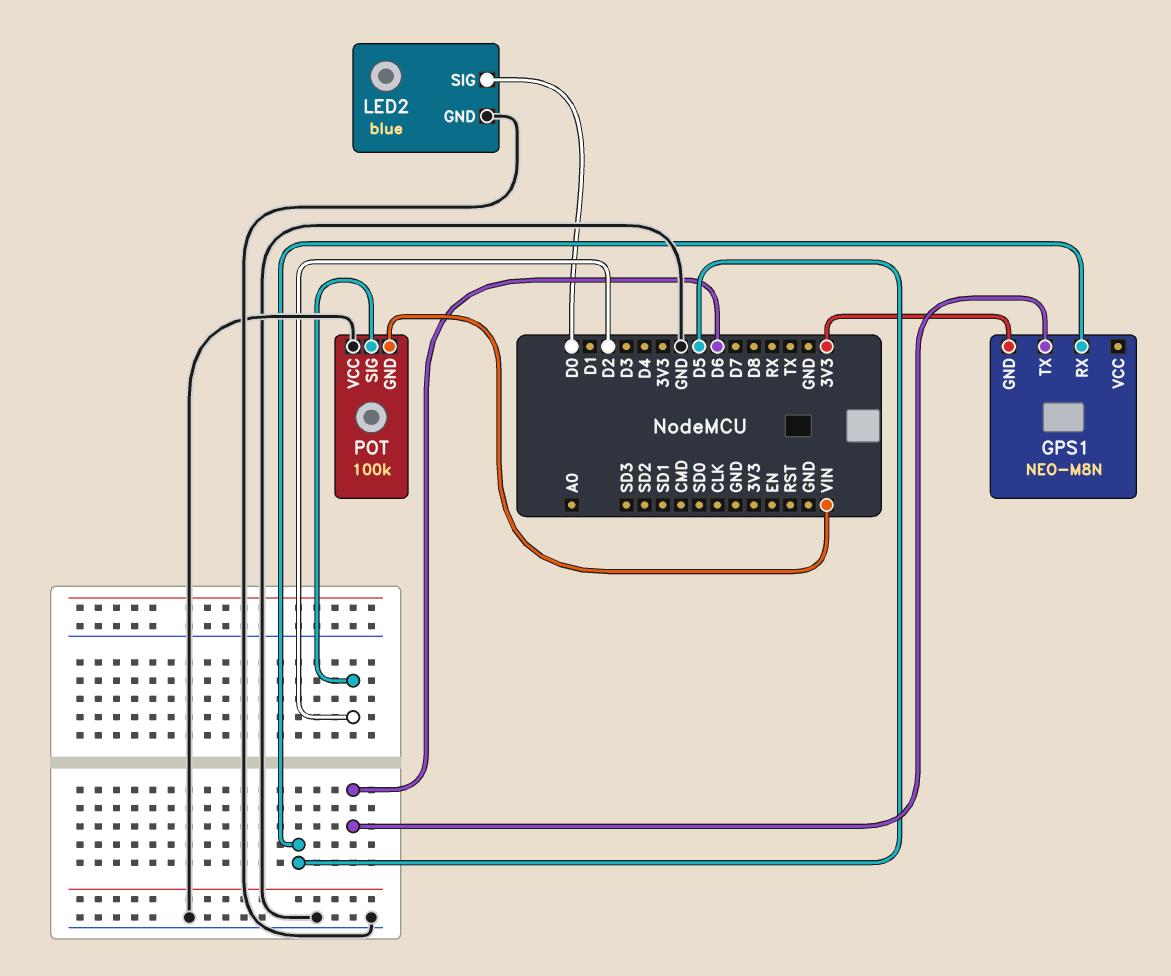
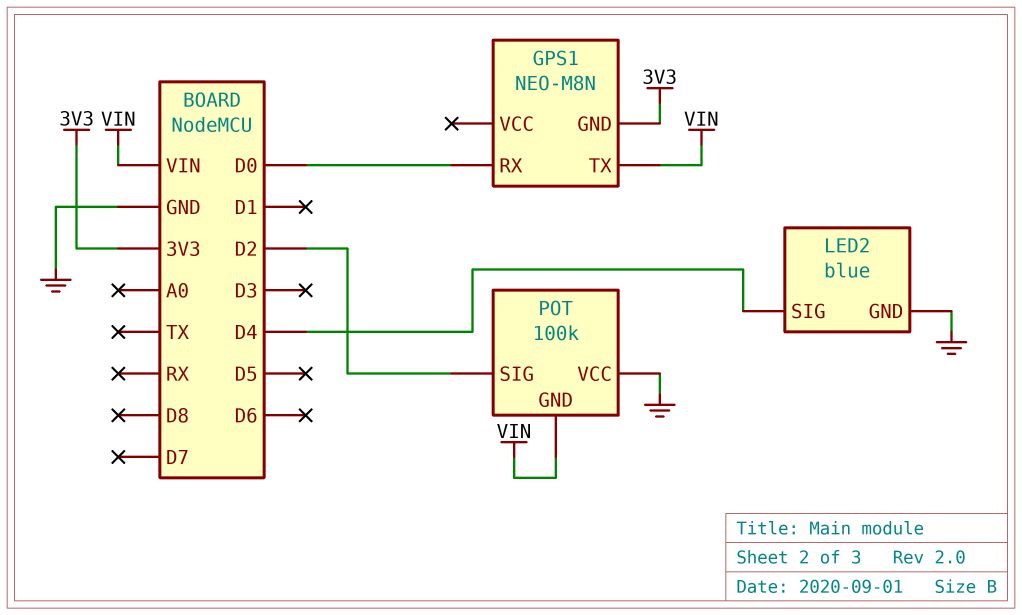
GPS1 pin RX: D5 -> D0
GPS1 pin TX: D6 -> VIN
LED2 pin SIG: D0 -> D4

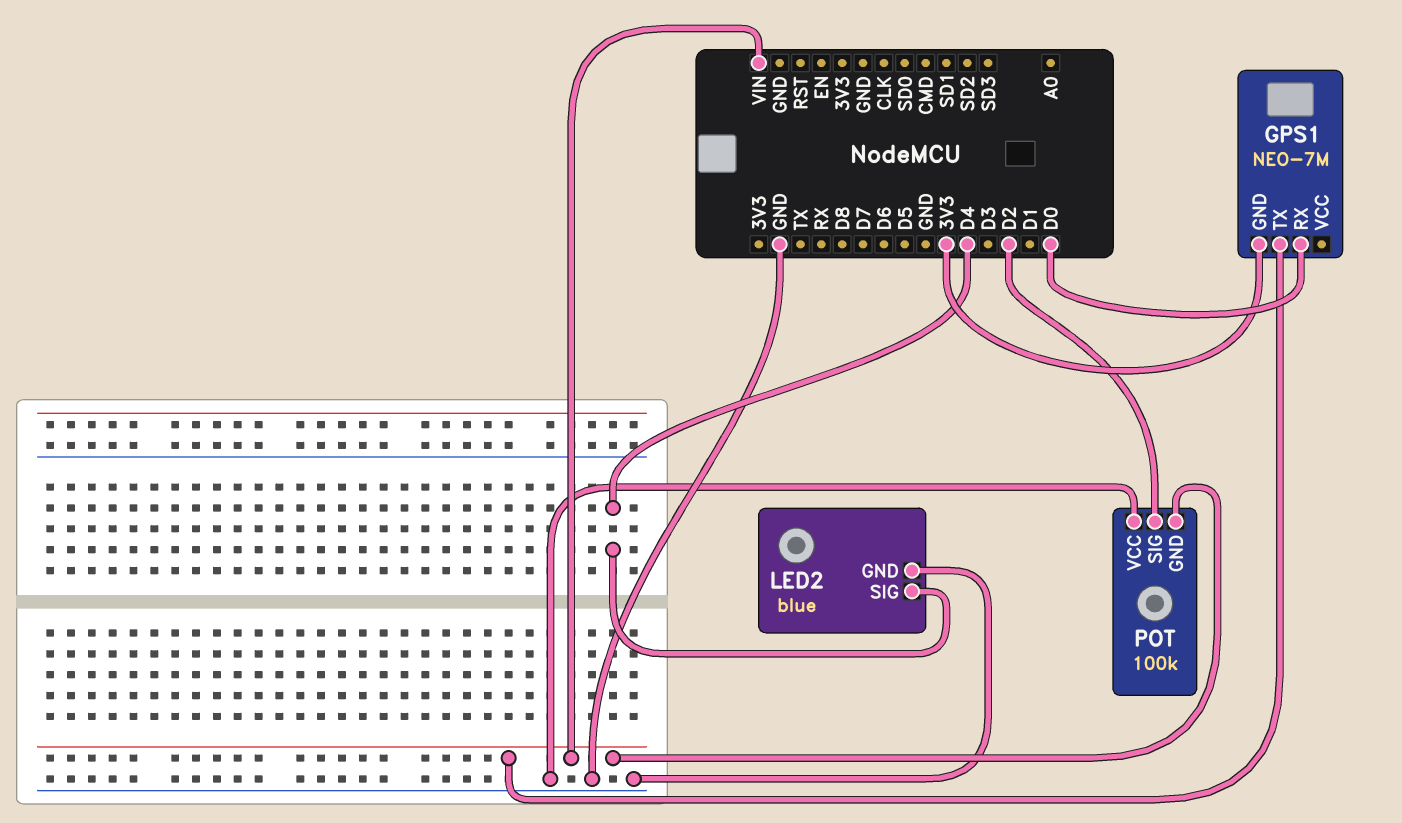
GPS1: NEO-M8N -> NEO-7M

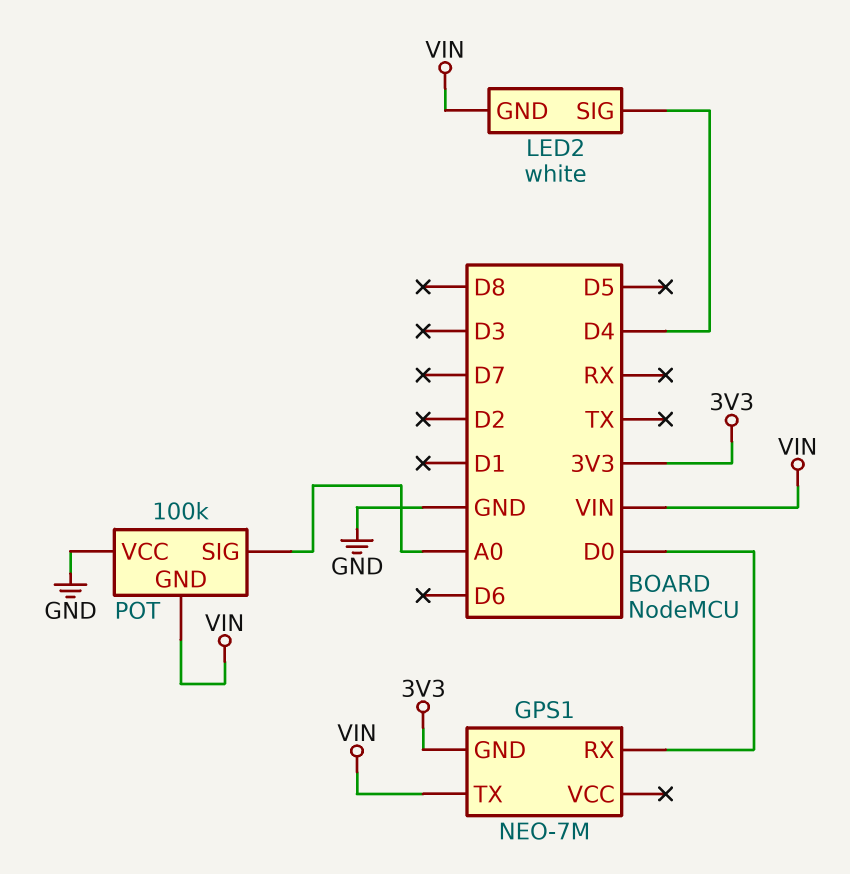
LED2: blue -> white
LED2 pin GND: GND -> VIN
POT pin SIG: D2 -> A0

